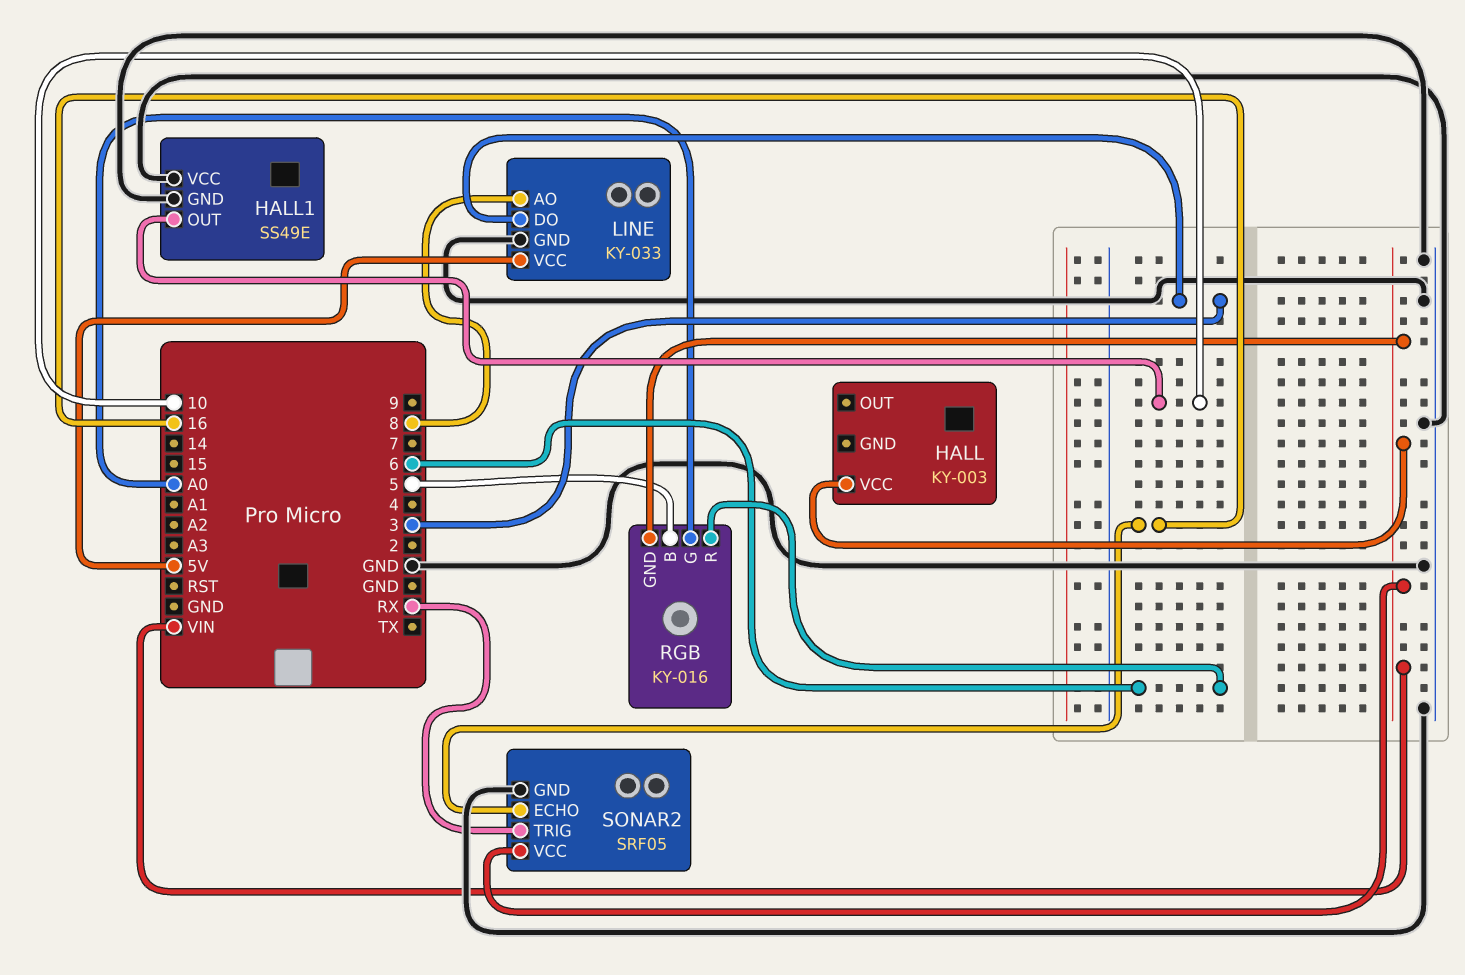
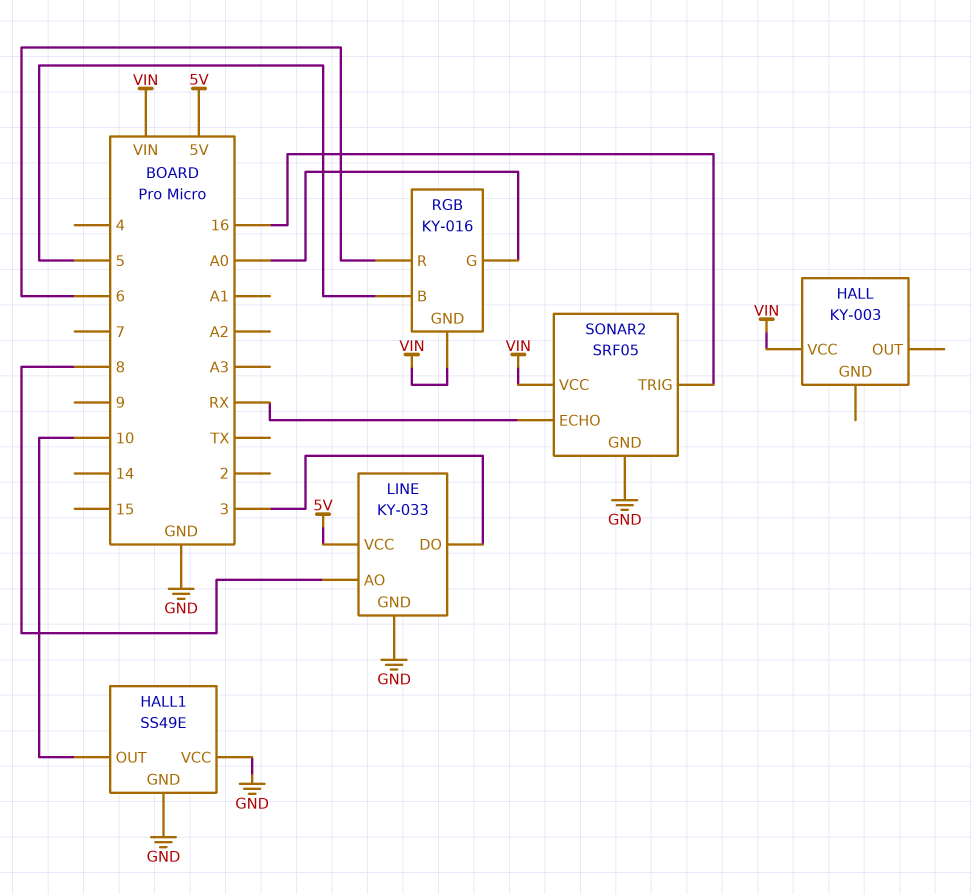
SONAR2 pin ECHO: 16 -> RX
SONAR2 pin TRIG: RX -> 16

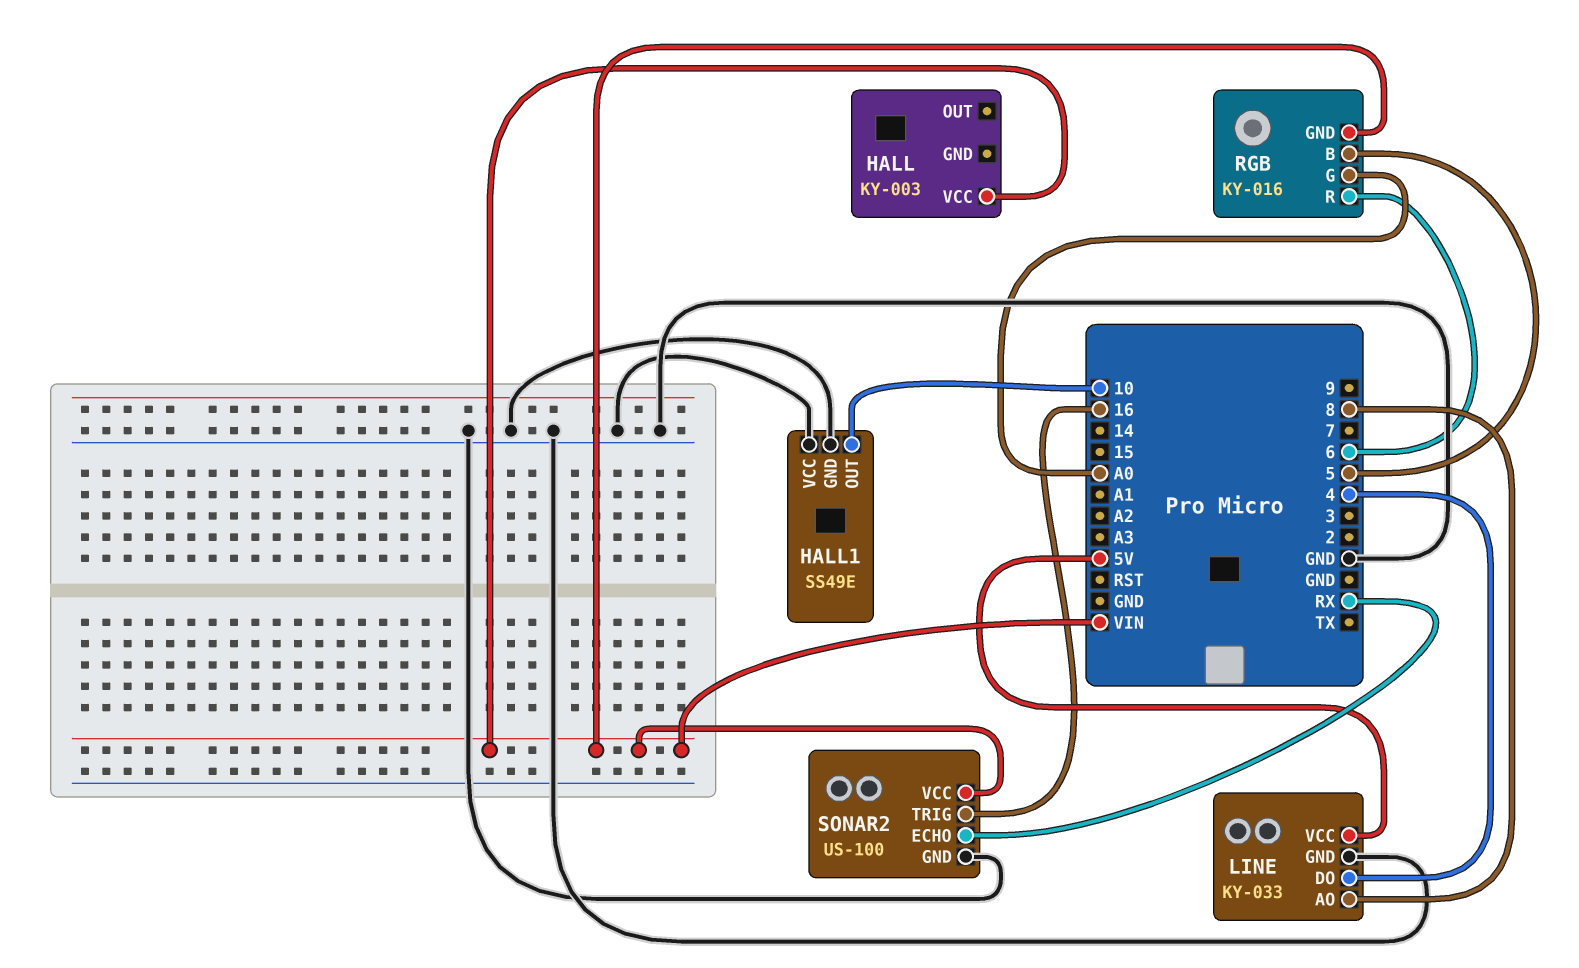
LINE pin DO: 3 -> 4
SONAR2: SRF05 -> US-100

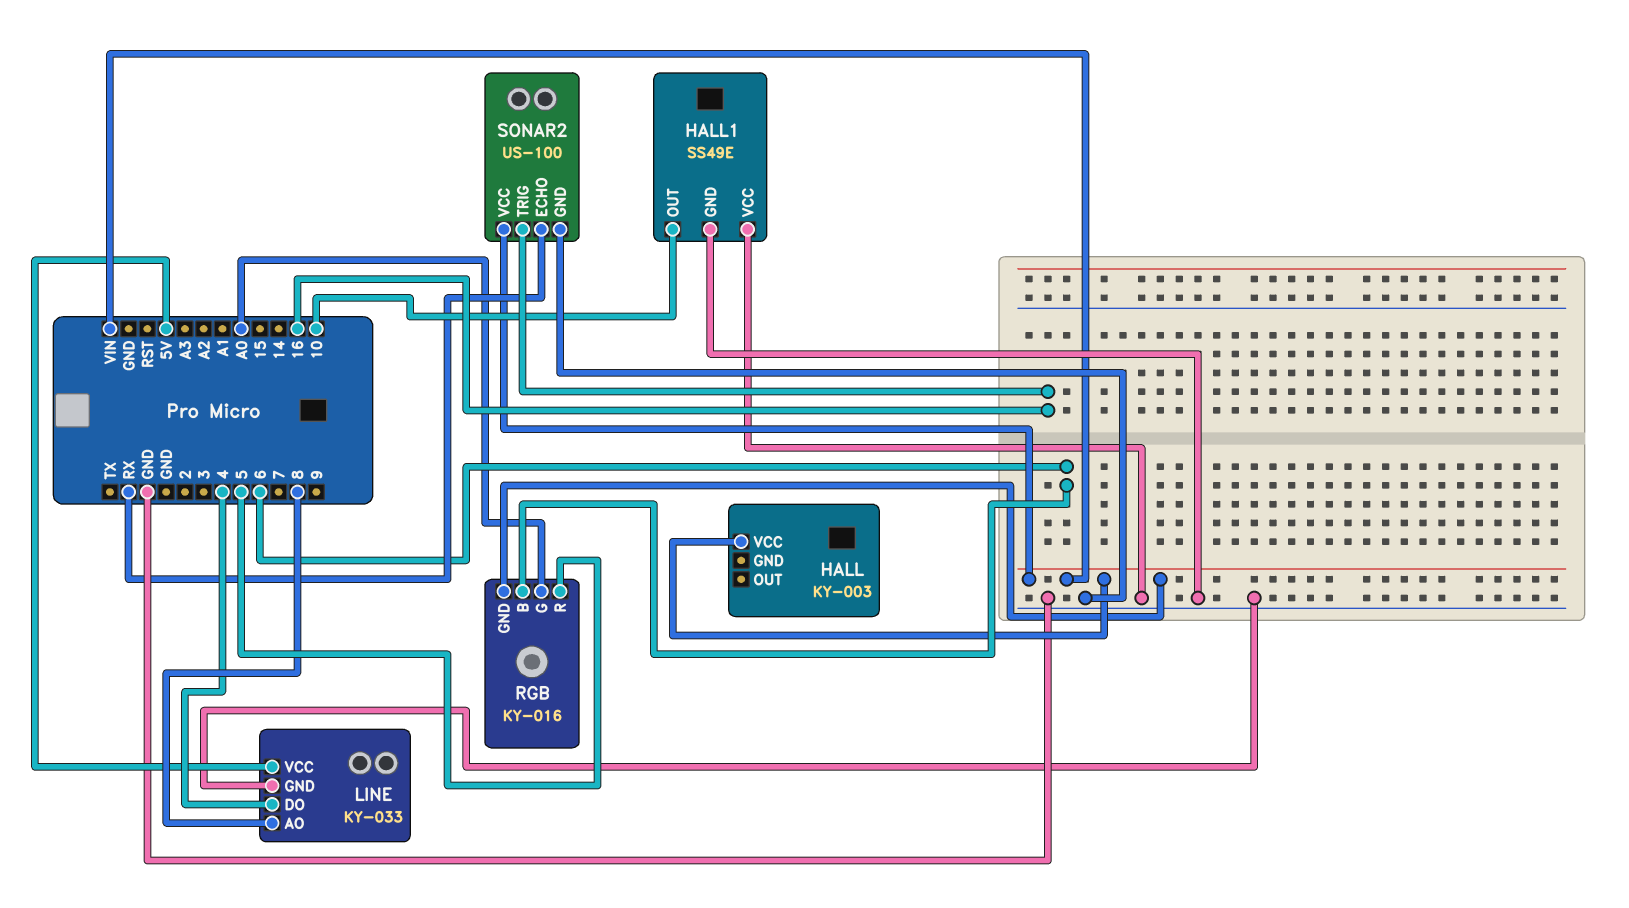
RGB pin B: 5 -> 6
RGB pin R: 6 -> 5

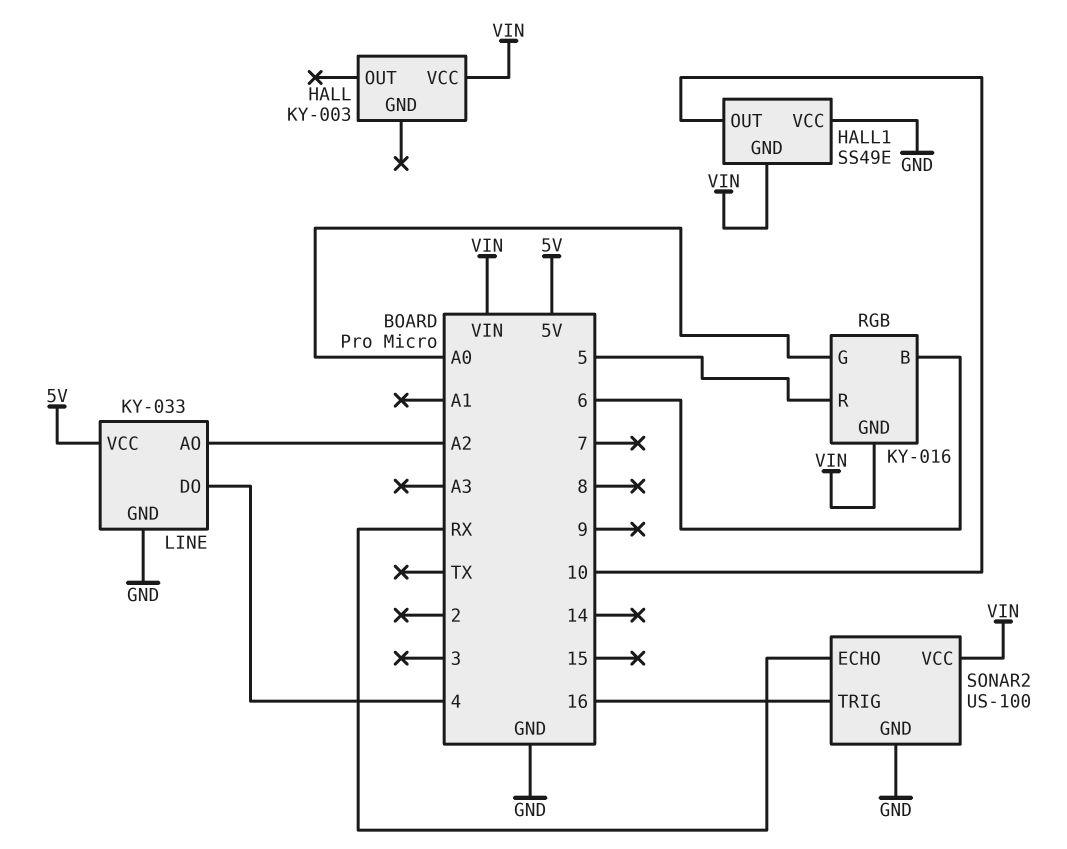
HALL1 pin GND: GND -> VIN
LINE pin AO: 8 -> A2

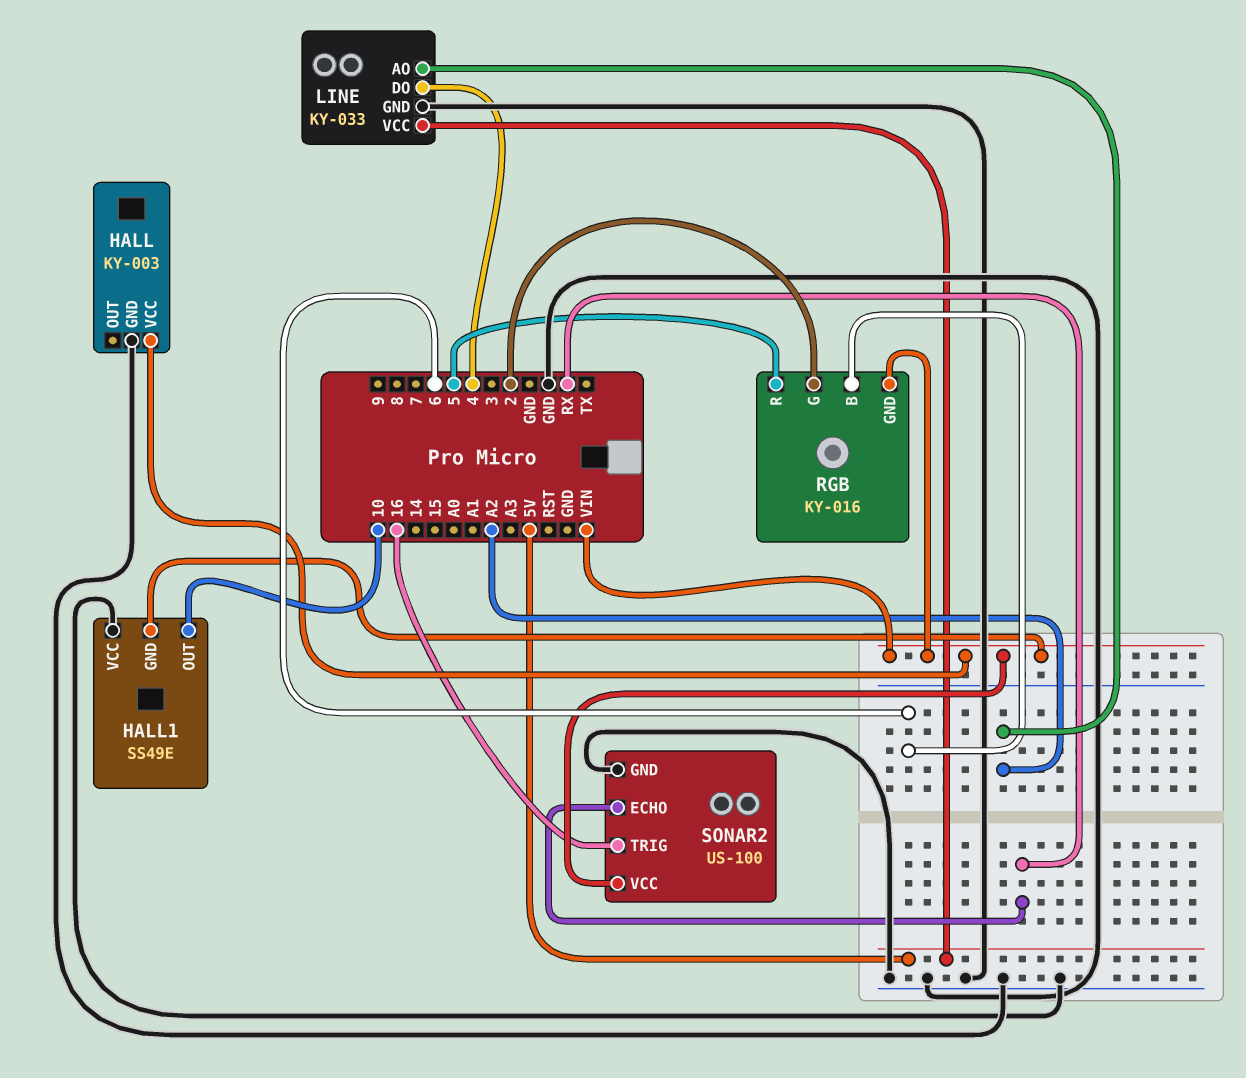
HALL pin GND: none -> GND
RGB pin G: A0 -> 2

